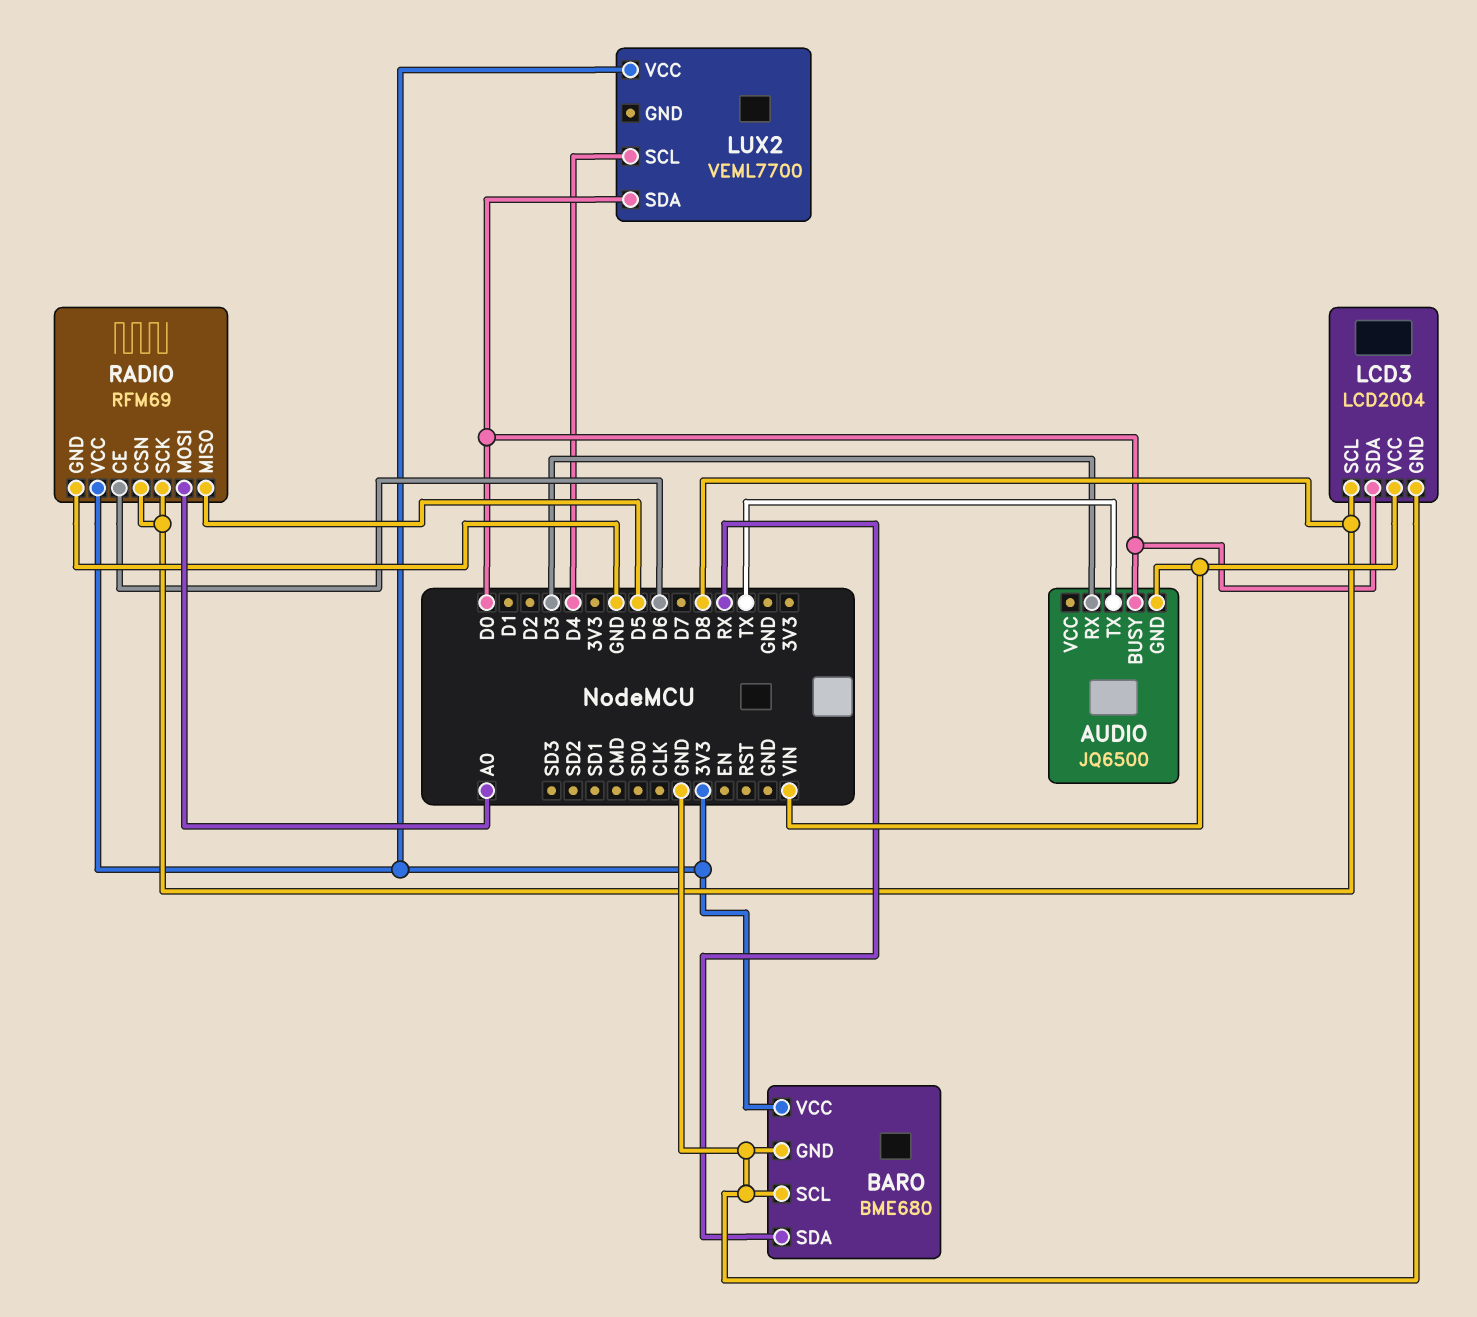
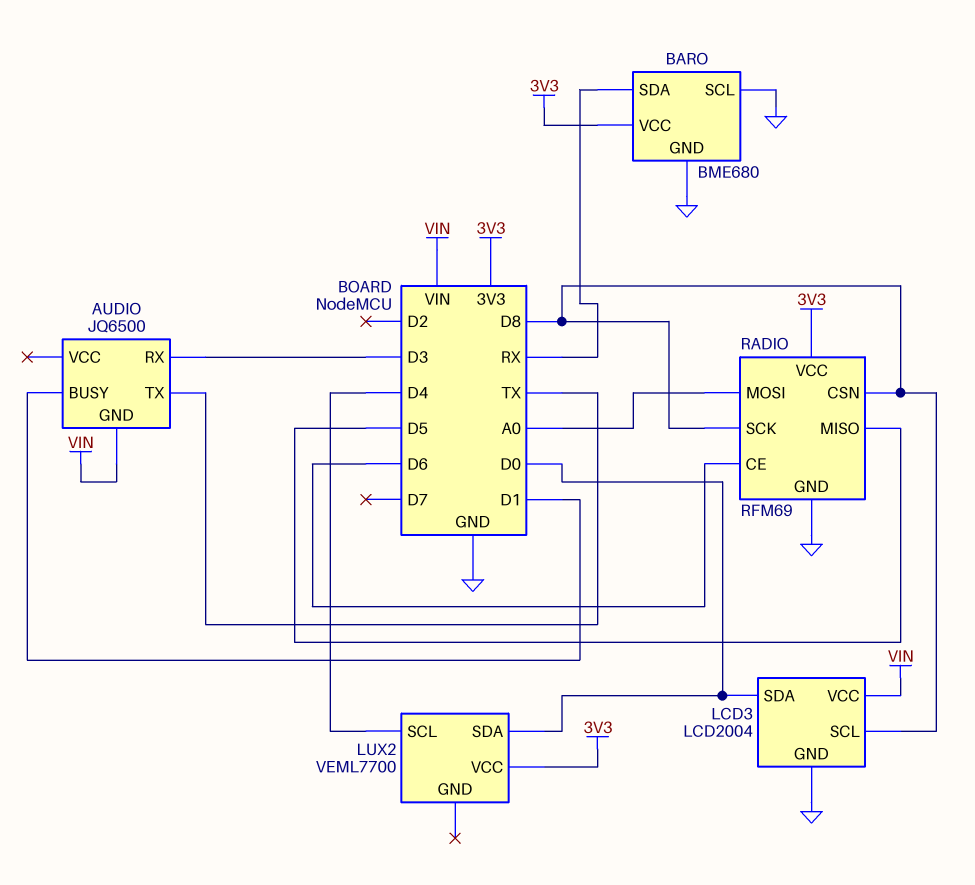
AUDIO pin BUSY: D0 -> D1

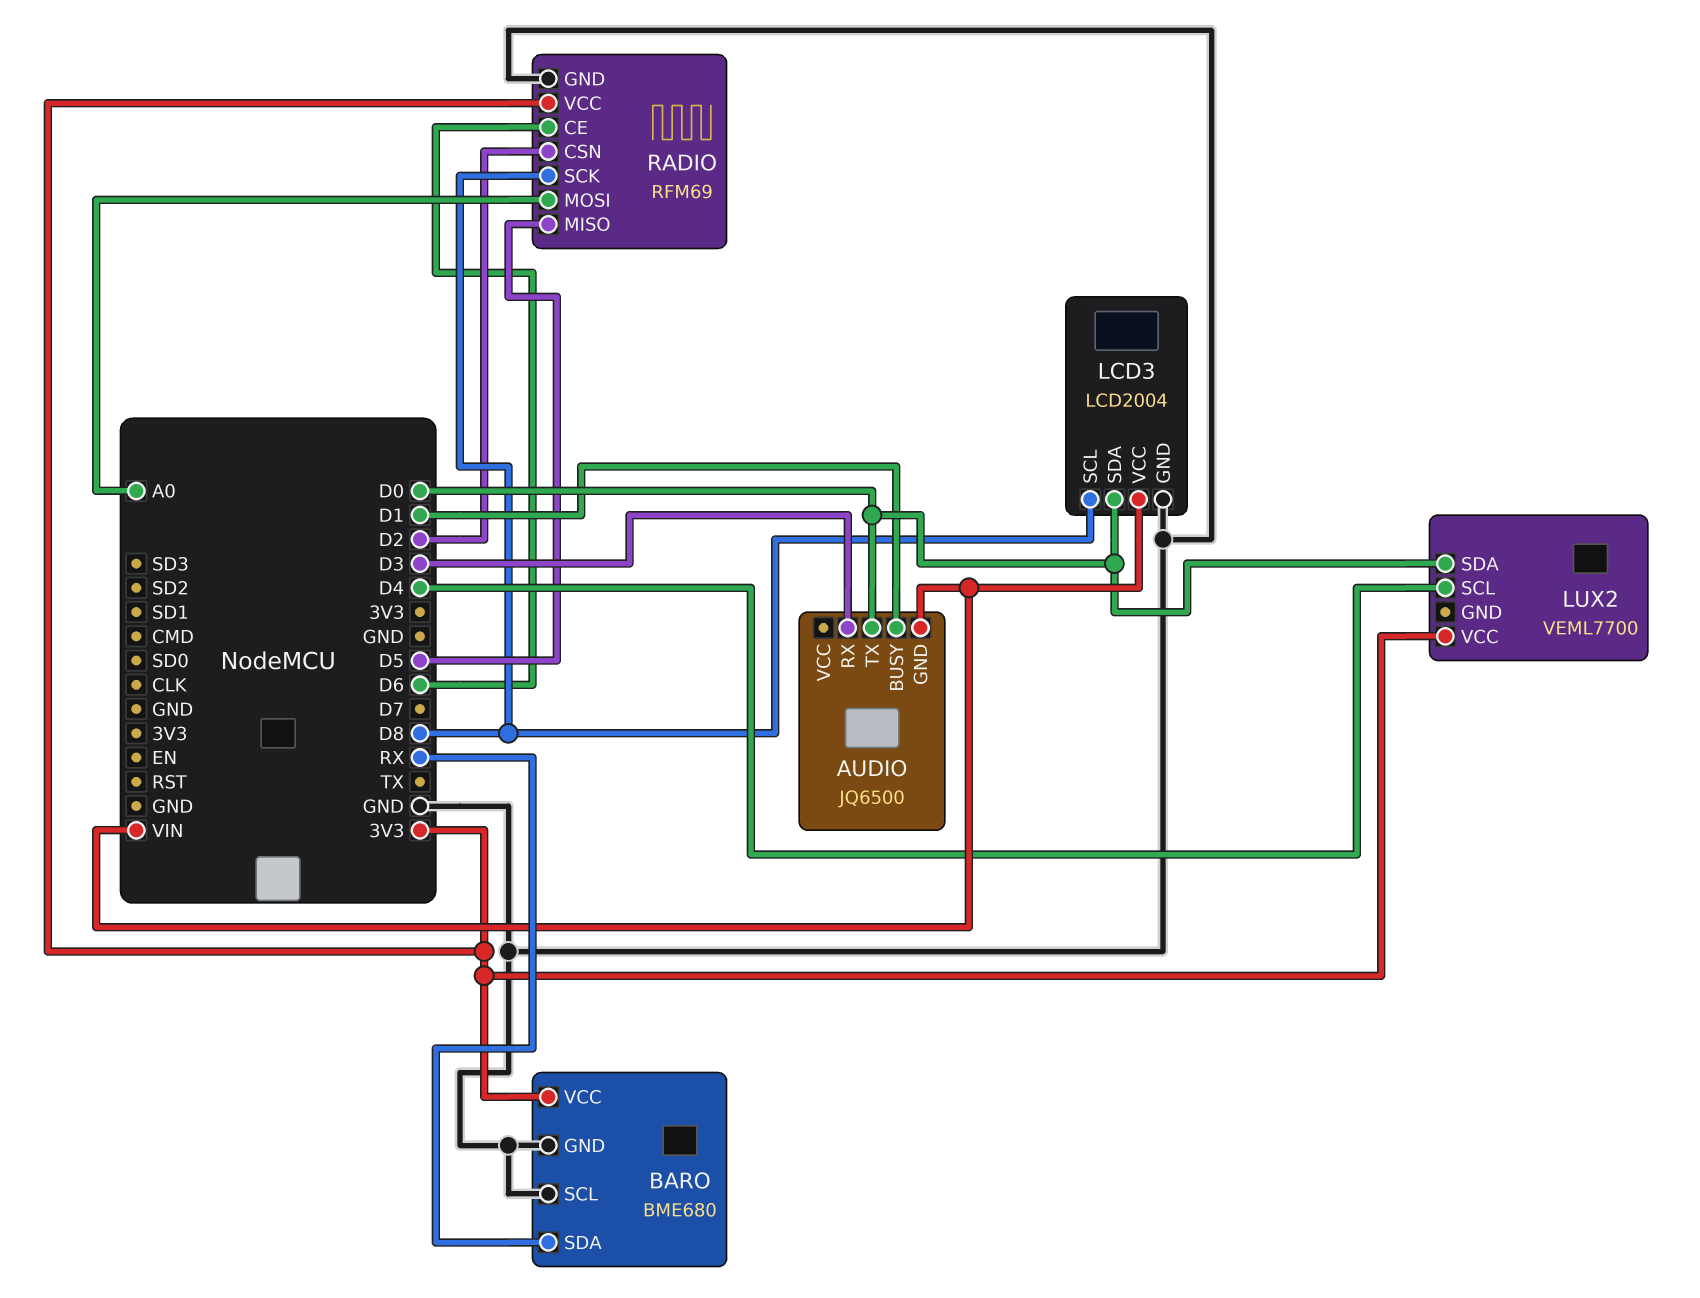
AUDIO pin TX: TX -> D0
RADIO pin CSN: D8 -> D2

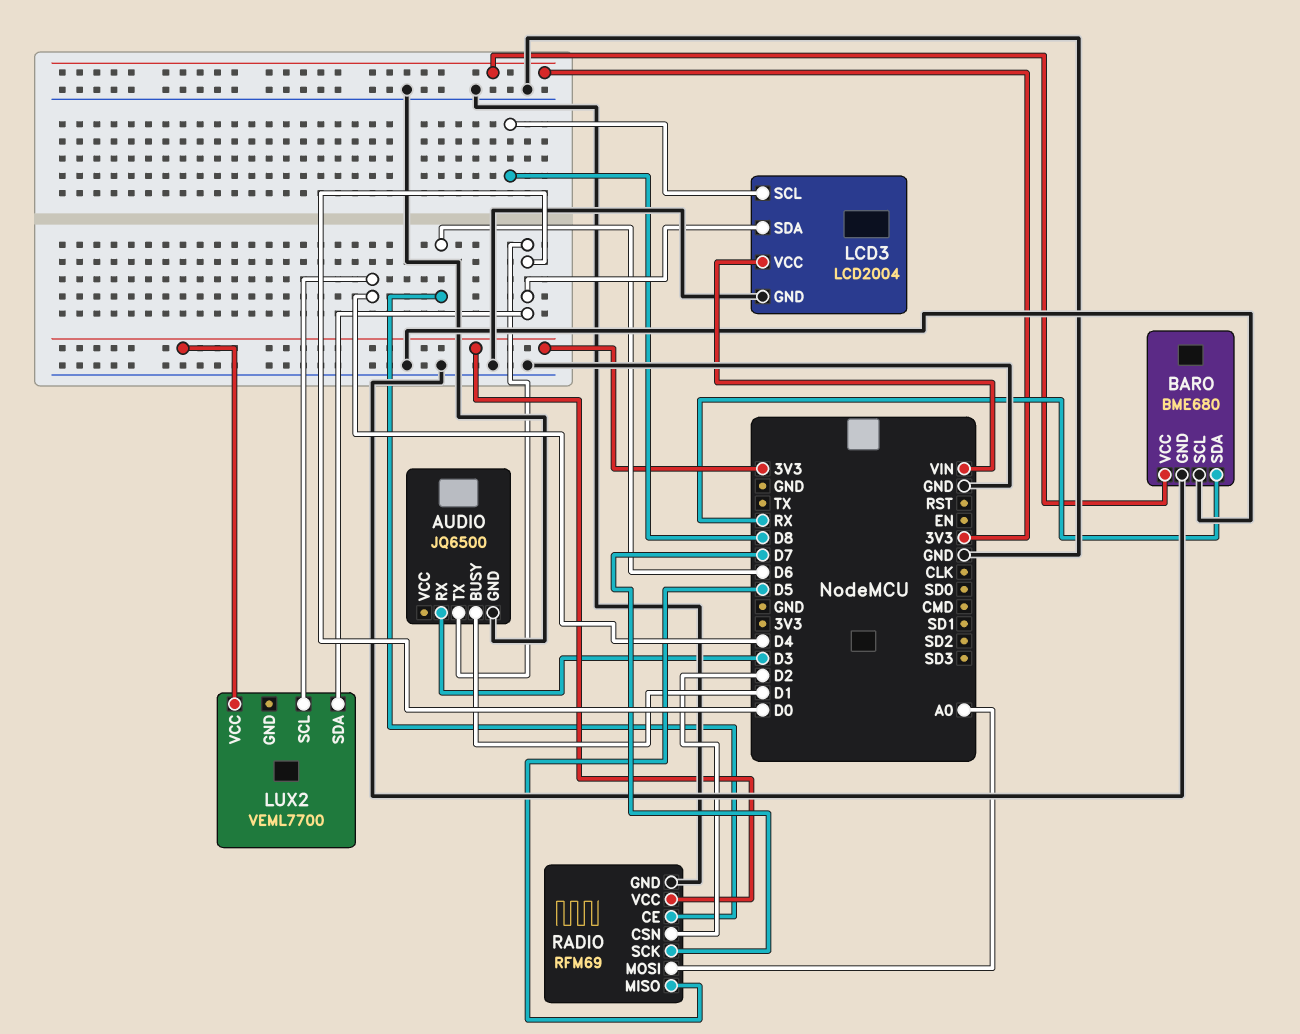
AUDIO pin GND: VIN -> GND
RADIO pin SCK: D8 -> D7

